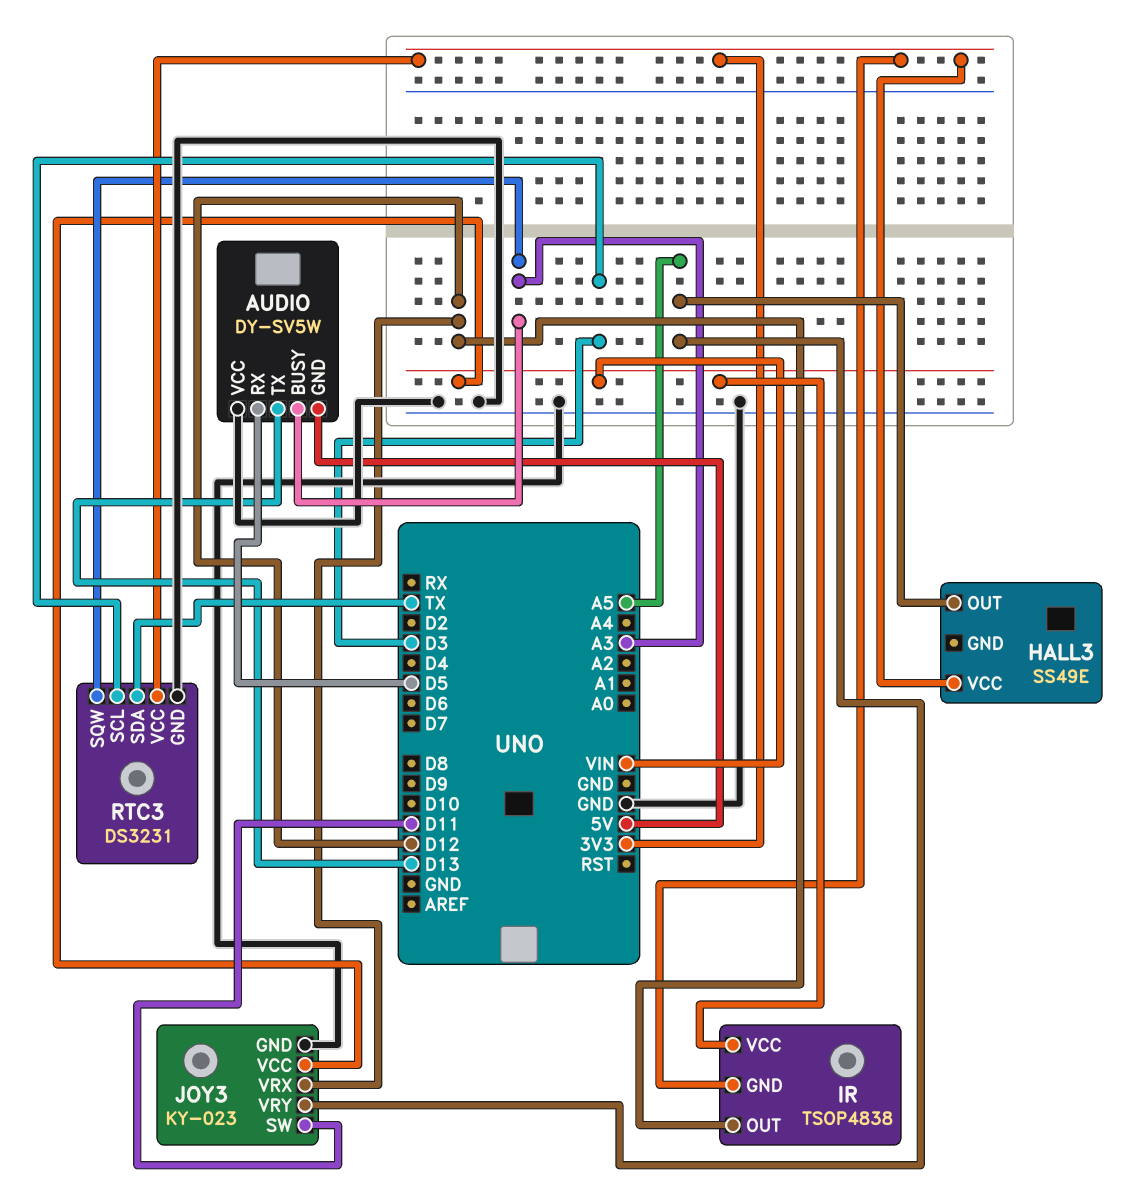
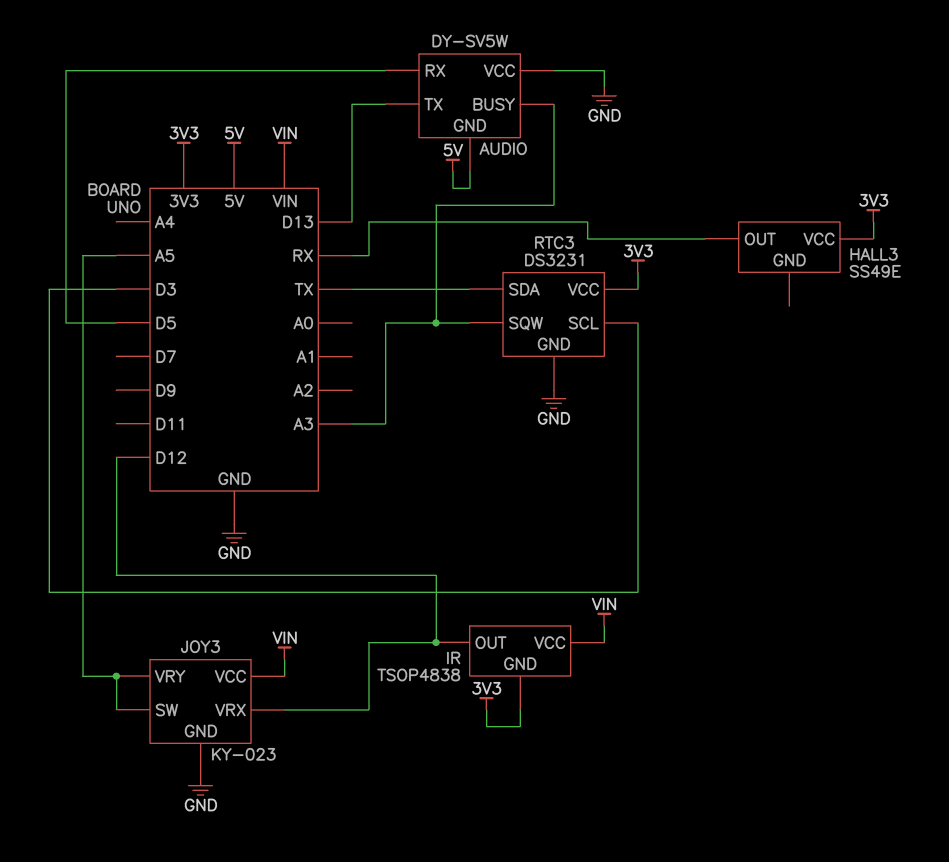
HALL3 pin OUT: A5 -> RX
JOY3 pin SW: D11 -> A5

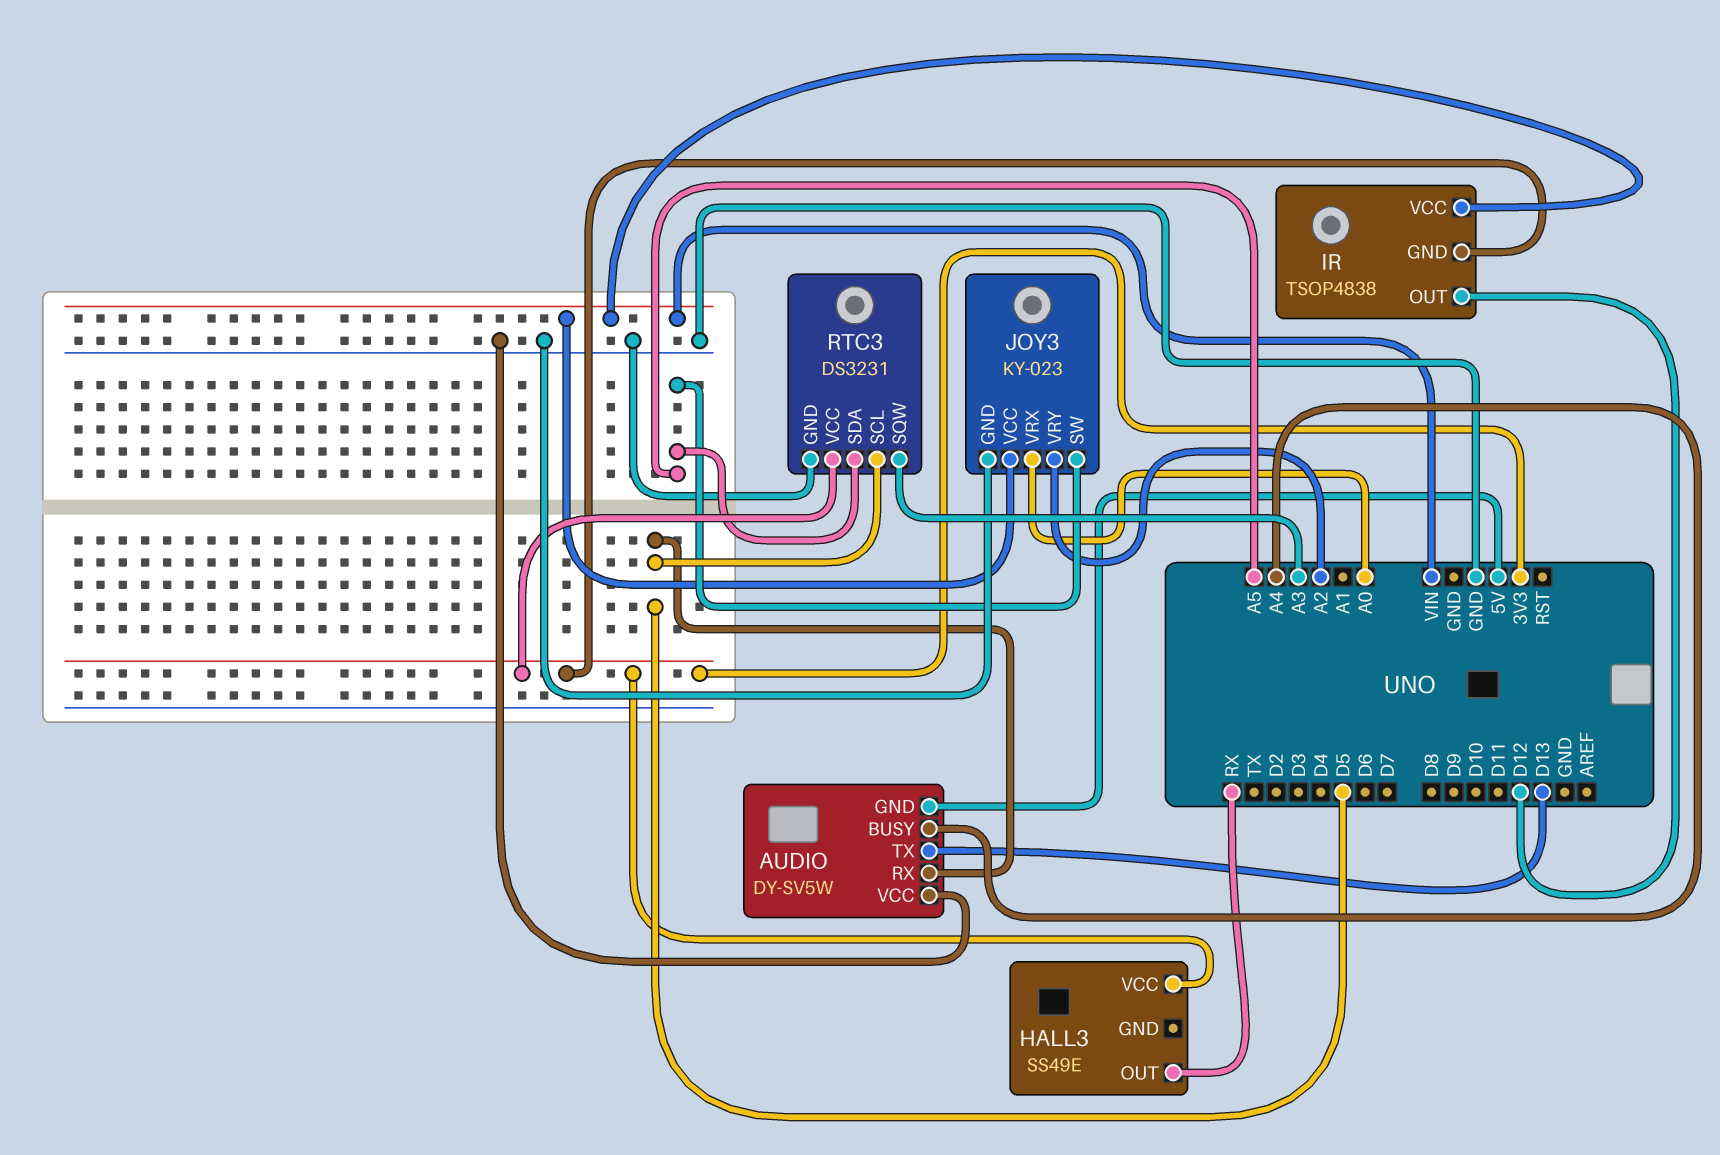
AUDIO pin BUSY: A3 -> A4
JOY3 pin VRX: D12 -> A0
JOY3 pin VRY: A5 -> A2
RTC3 pin SCL: D3 -> D5
RTC3 pin SDA: TX -> A5

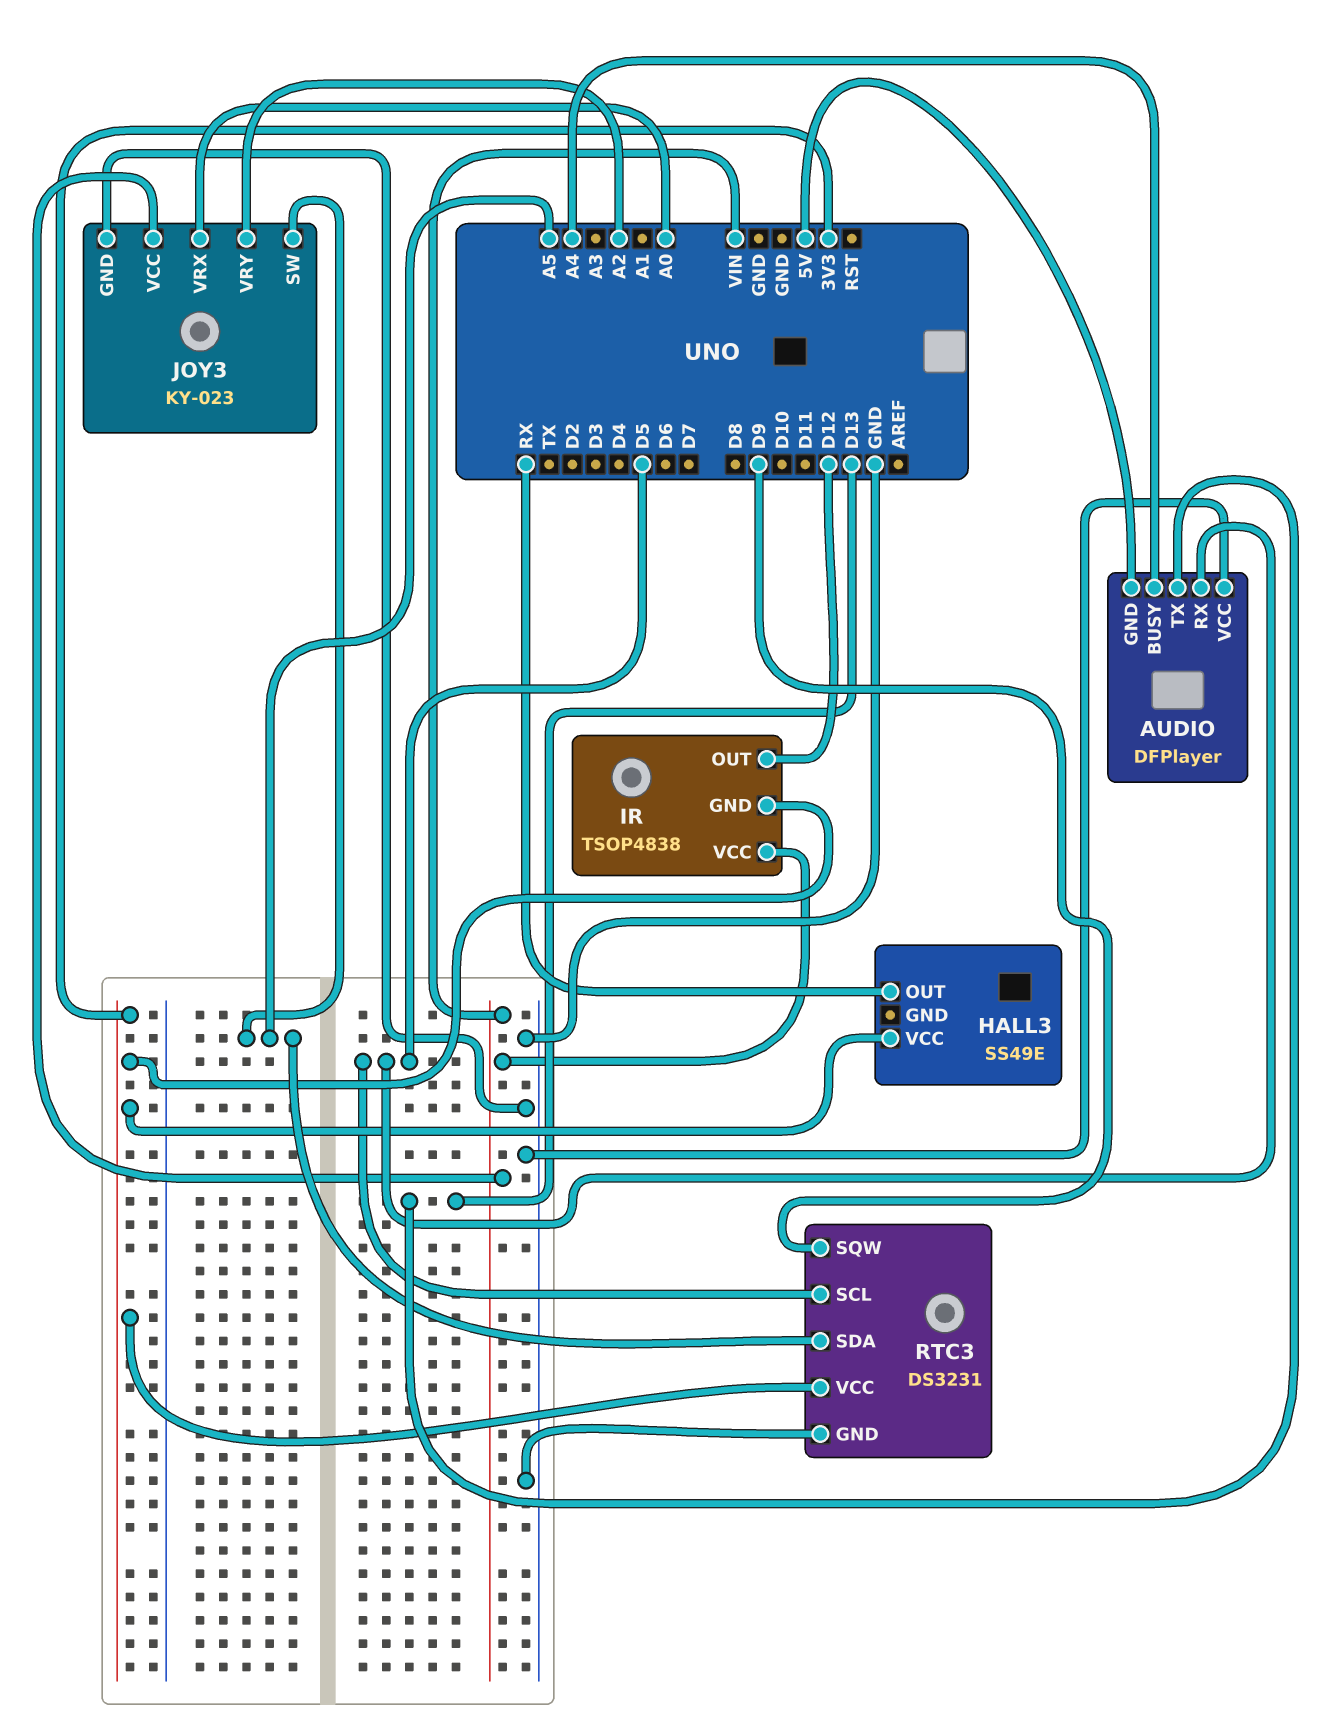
AUDIO: DY-SV5W -> DFPlayer
RTC3 pin SQW: A3 -> D9

